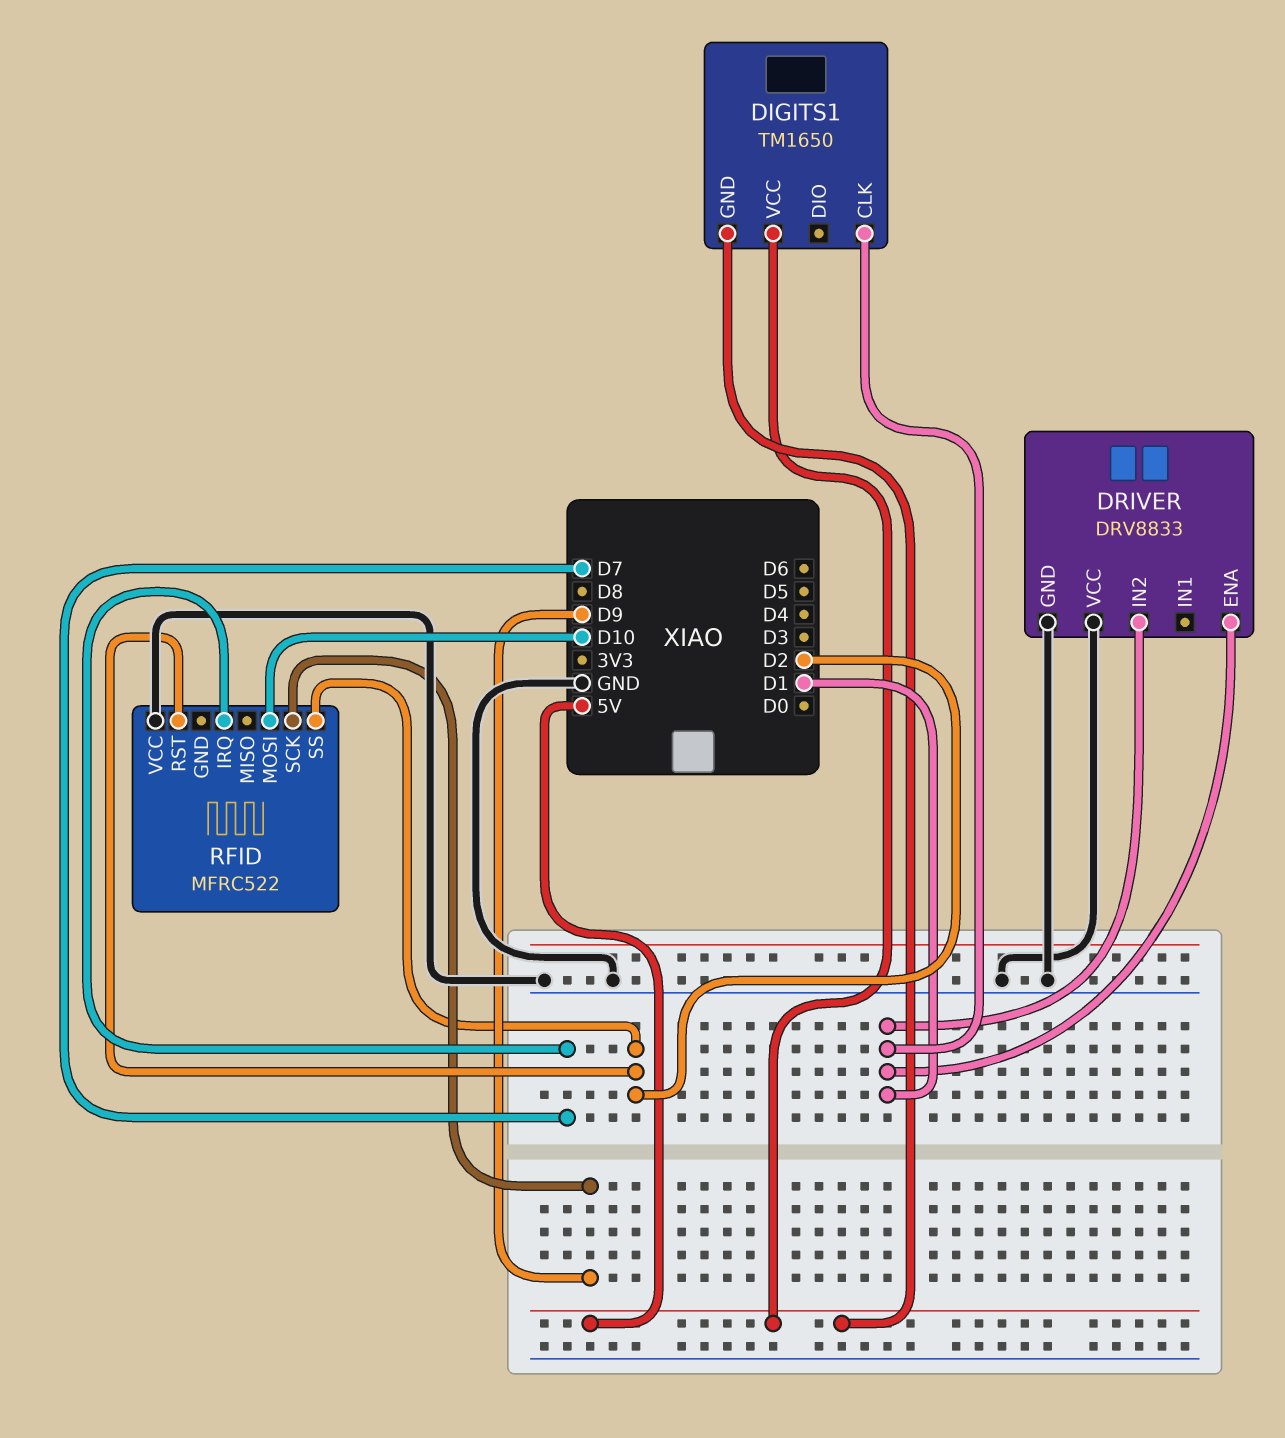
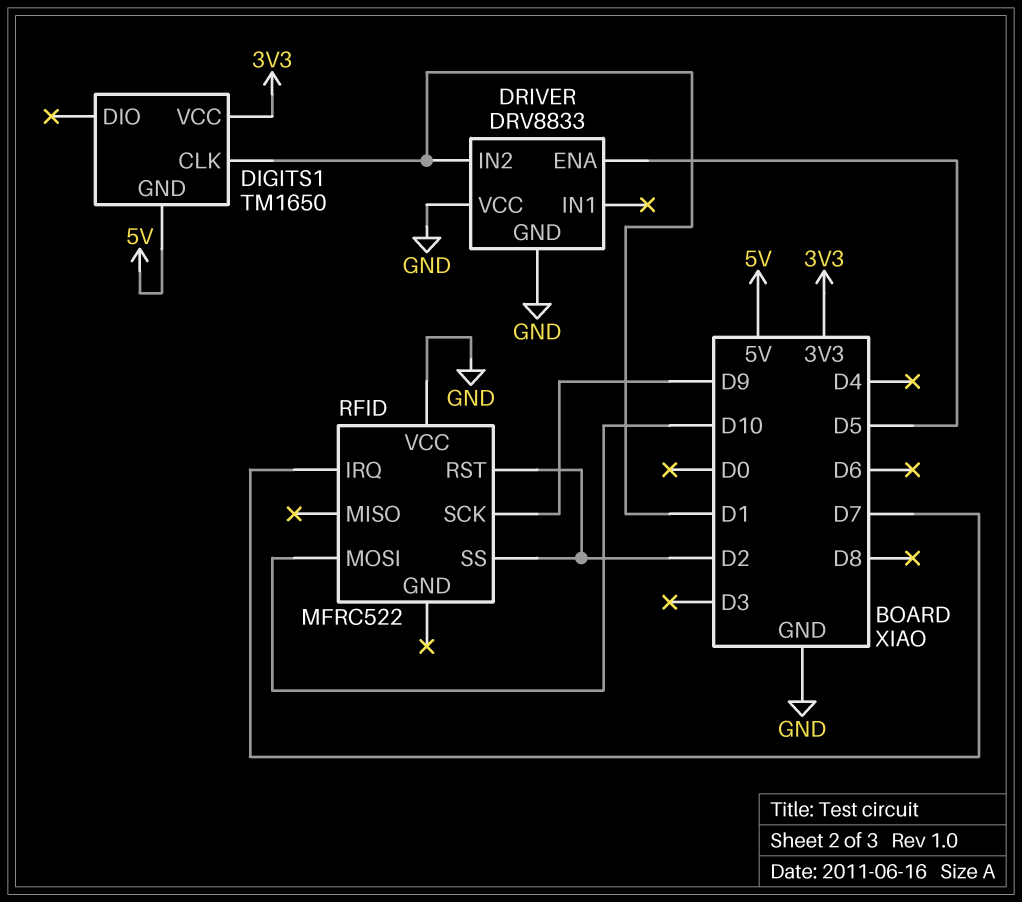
DIGITS1 pin VCC: 5V -> 3V3
DRIVER pin ENA: D1 -> D5

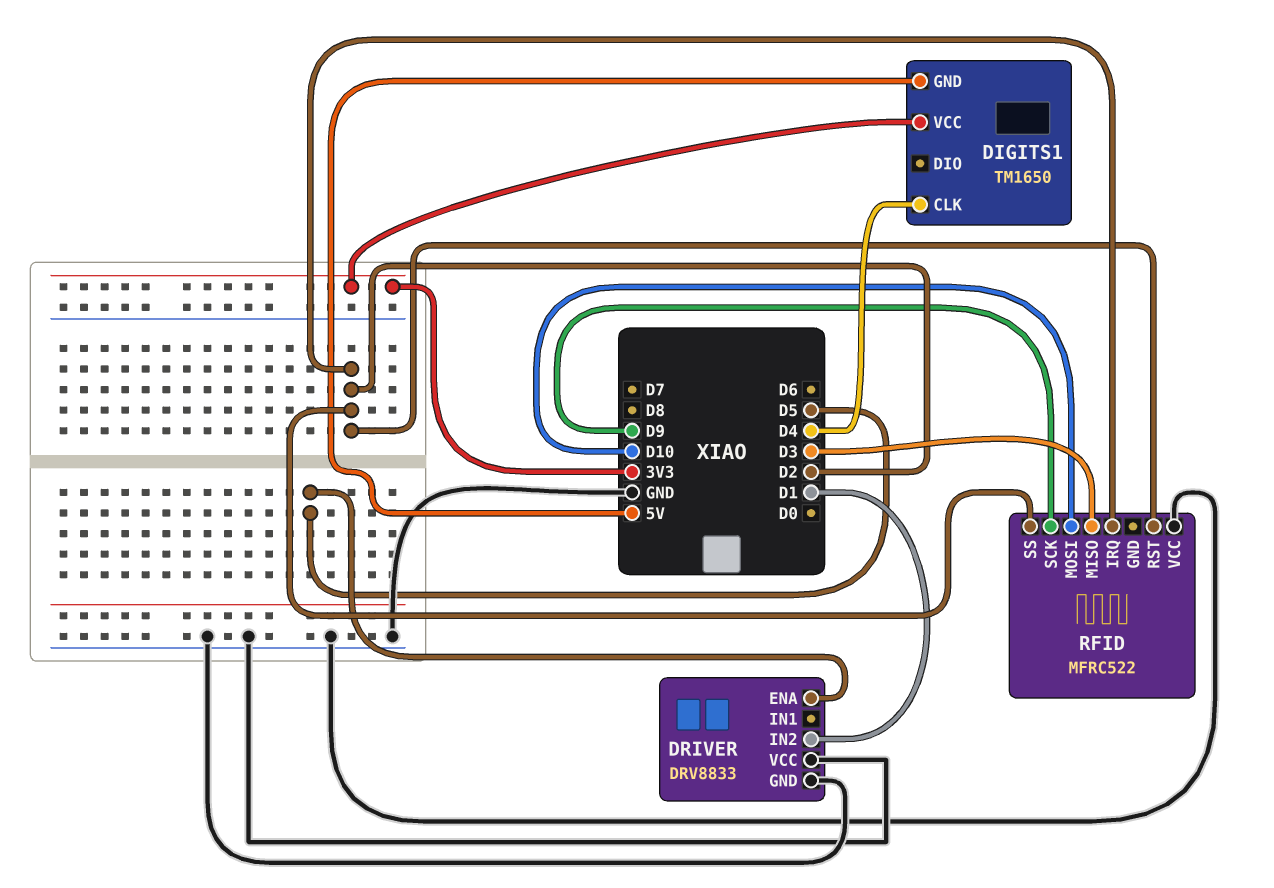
DIGITS1 pin CLK: D1 -> D4
RFID pin IRQ: D7 -> D2
RFID pin MISO: none -> D3

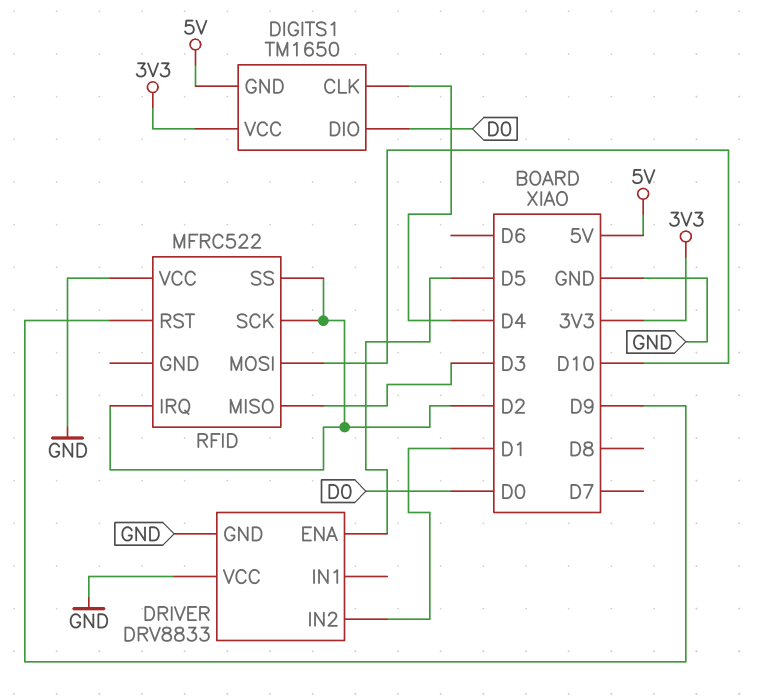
DIGITS1 pin DIO: none -> D0
RFID pin RST: D2 -> D9
RFID pin SCK: D9 -> D2

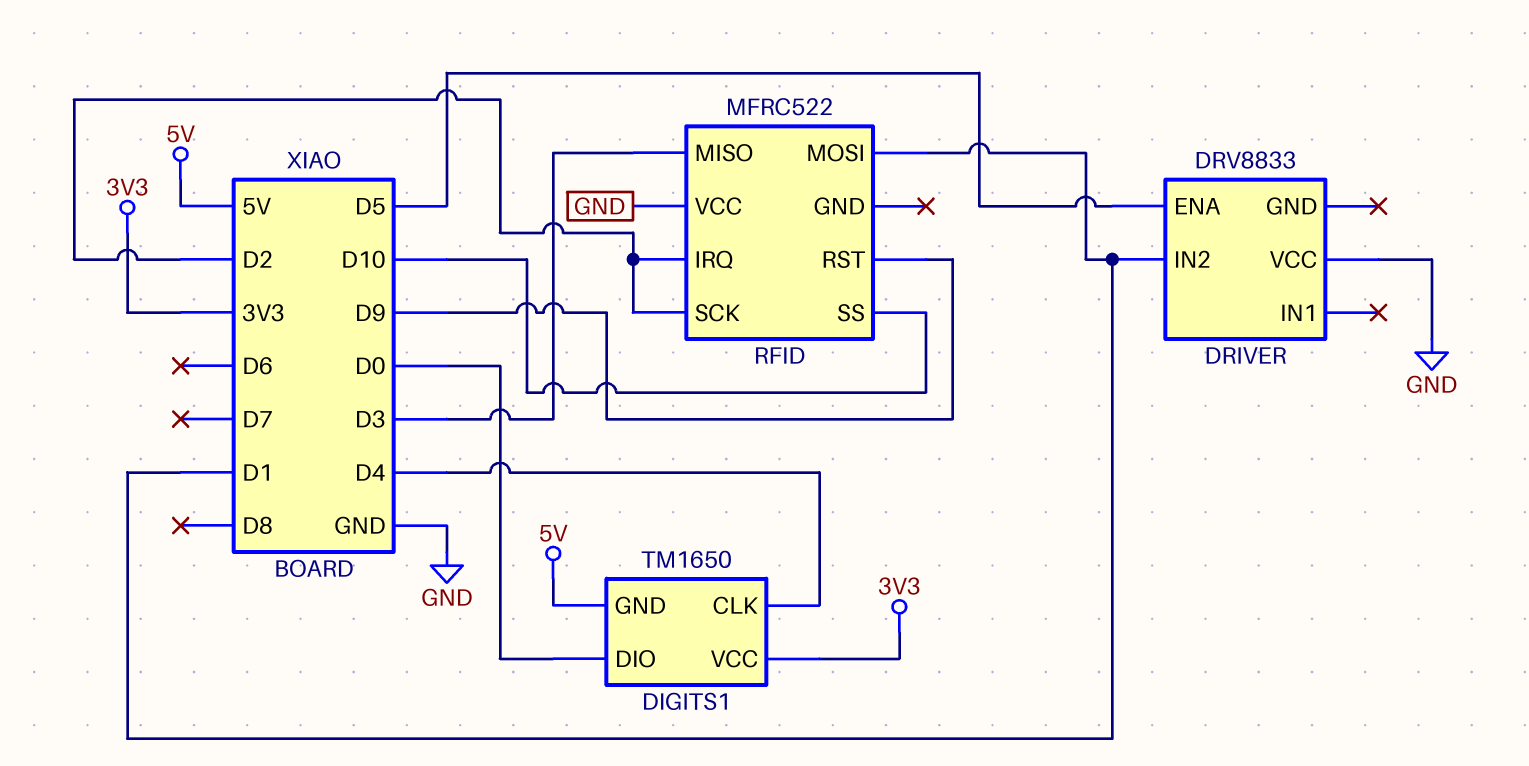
DRIVER pin GND: GND -> none
RFID pin MOSI: D10 -> D1
RFID pin SS: D2 -> D10

